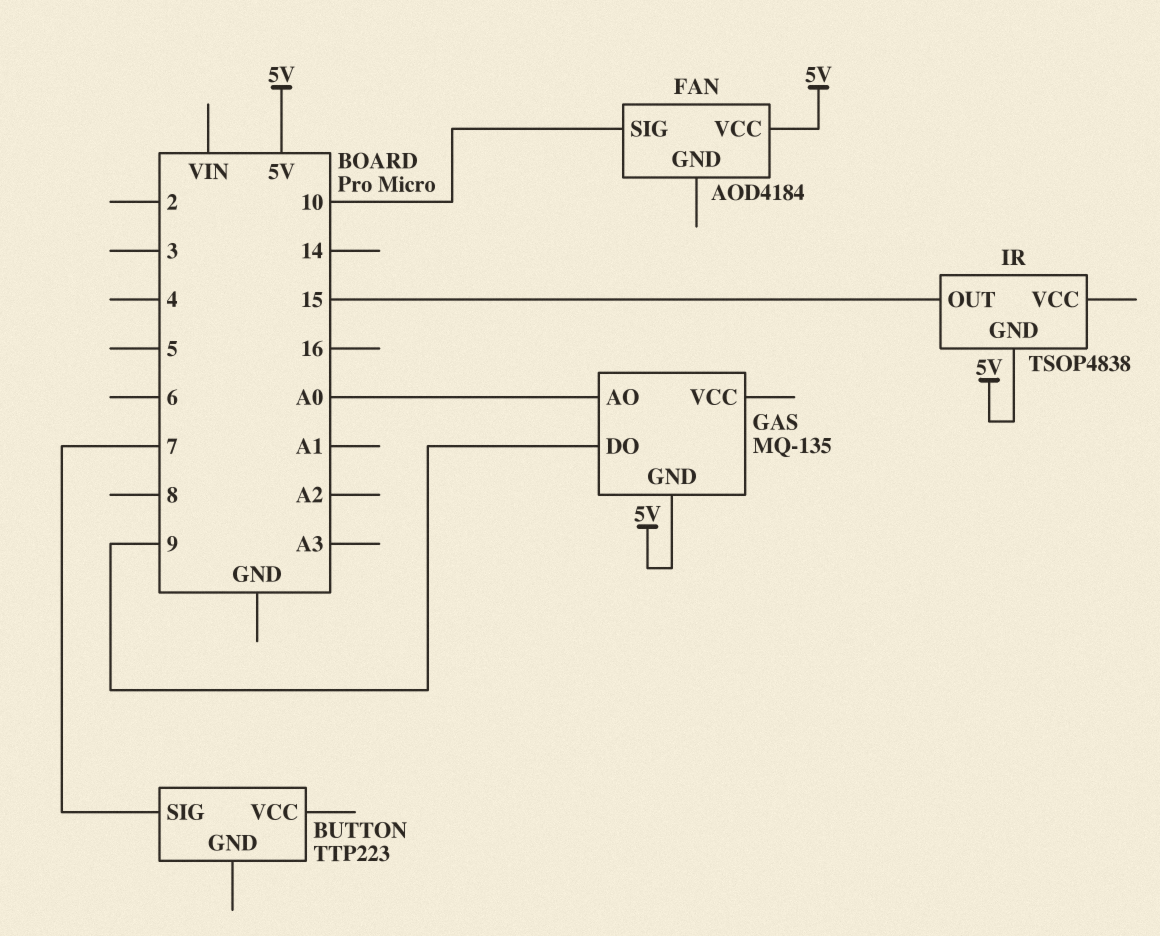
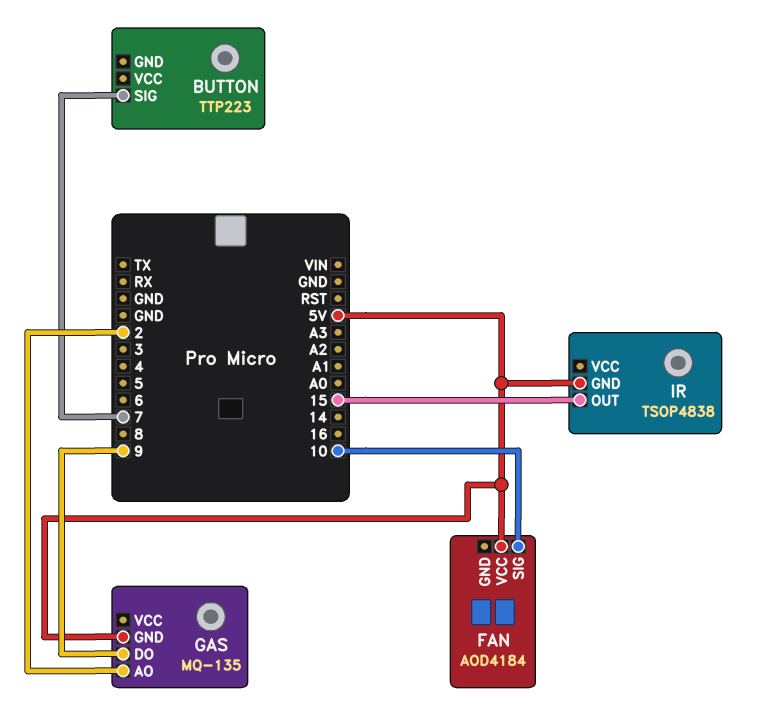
GAS pin AO: A0 -> 2

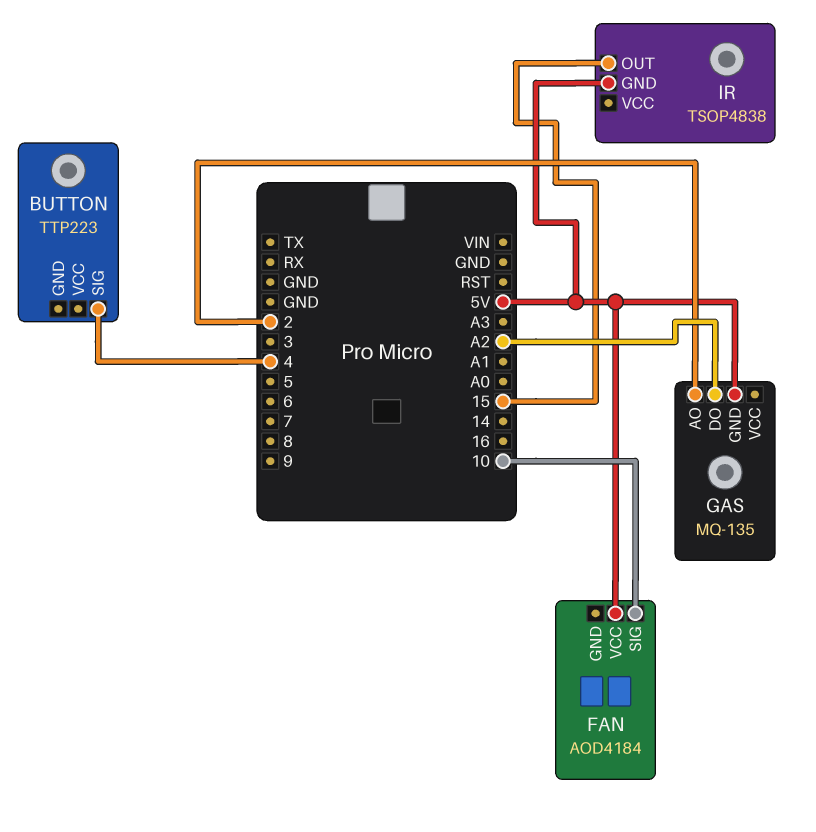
BUTTON pin SIG: 7 -> 4
GAS pin DO: 9 -> A2

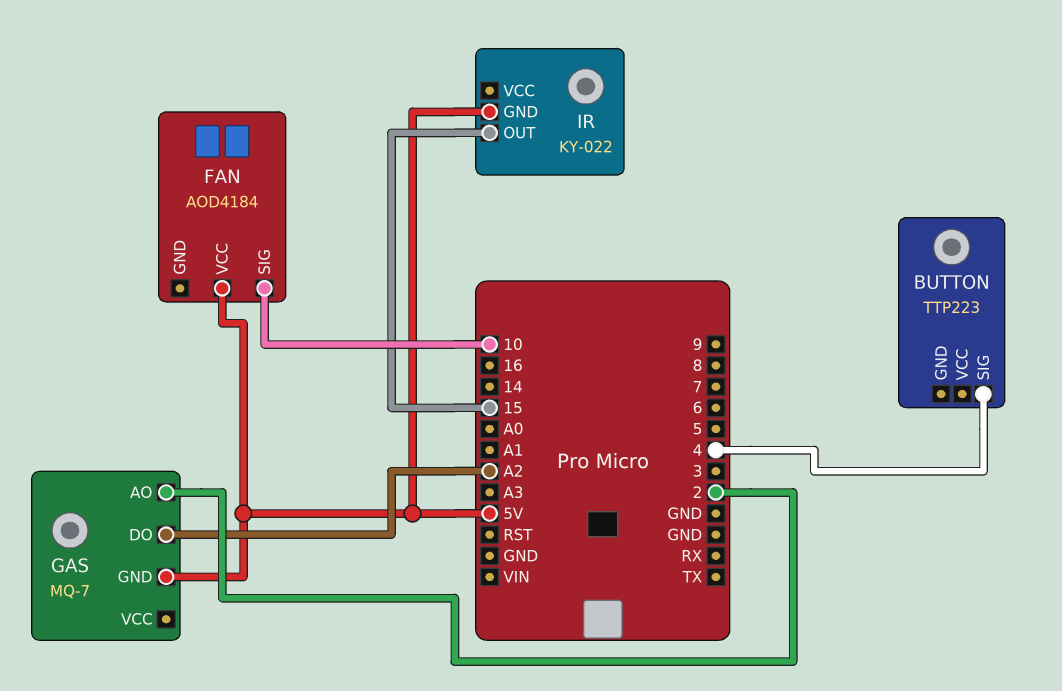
GAS: MQ-135 -> MQ-7
IR: TSOP4838 -> KY-022

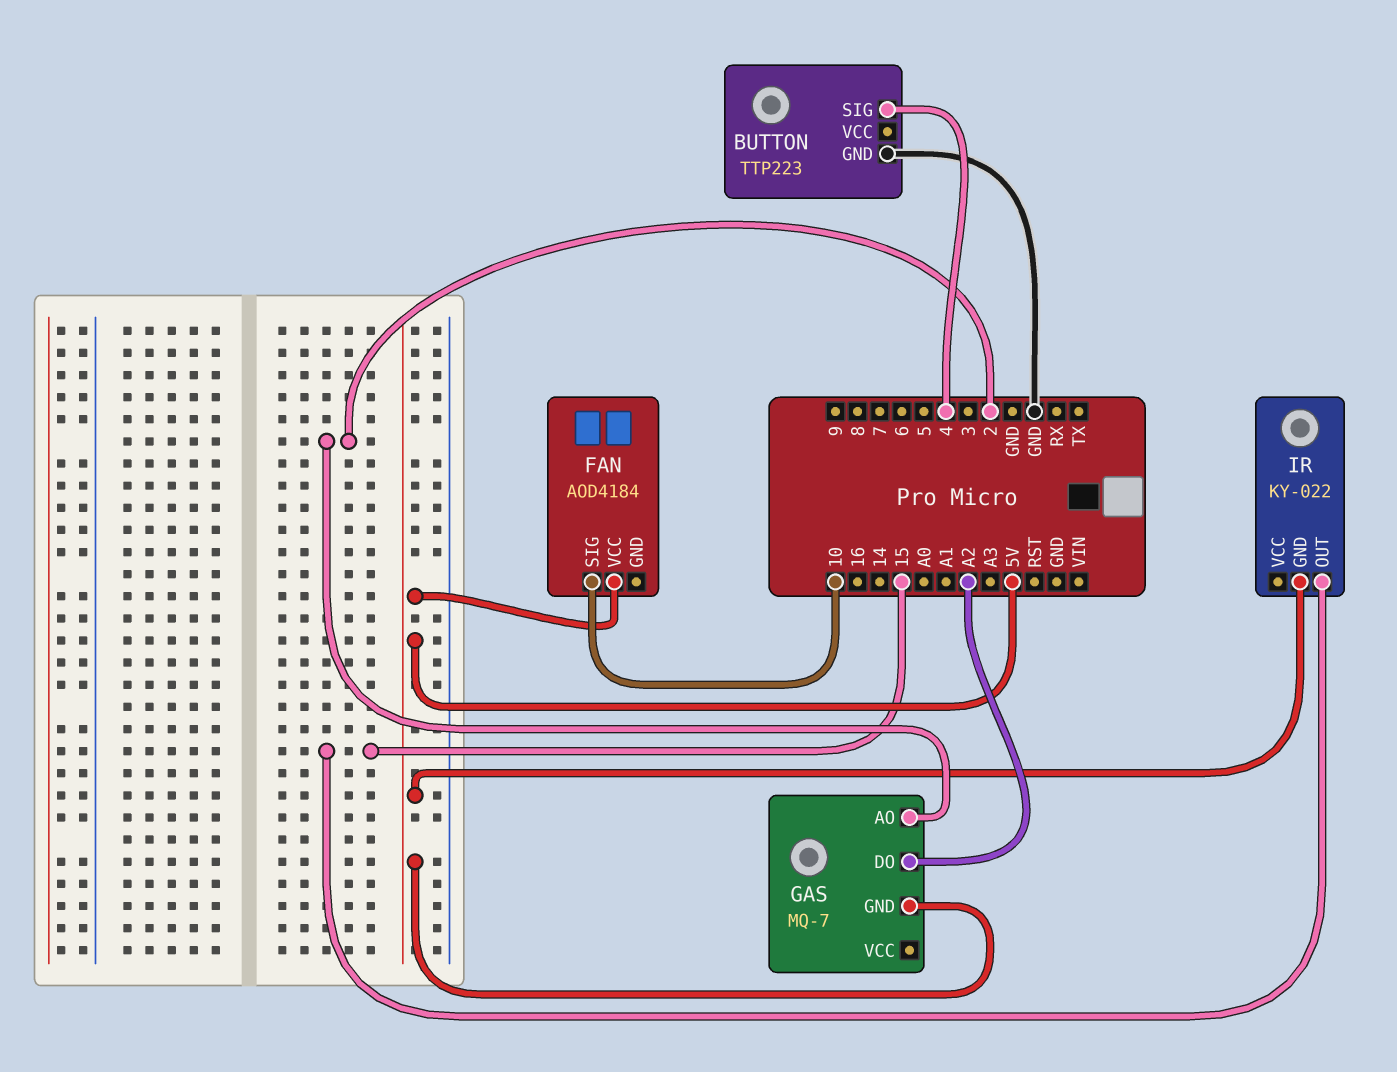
BUTTON pin GND: none -> GND

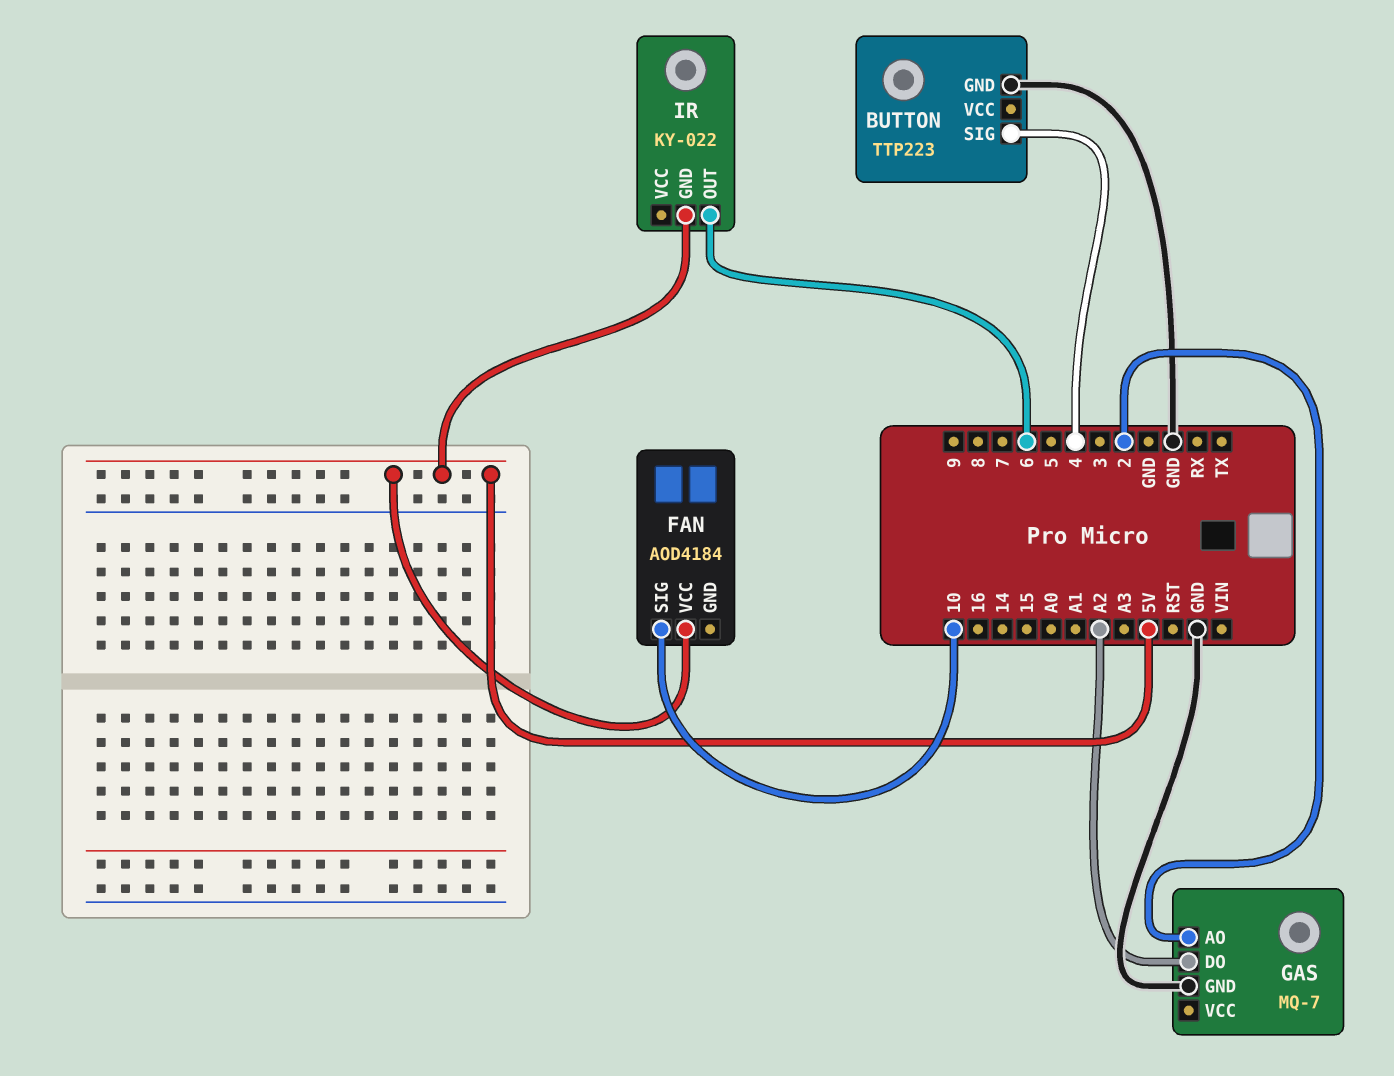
GAS pin GND: 5V -> GND
IR pin OUT: 15 -> 6

